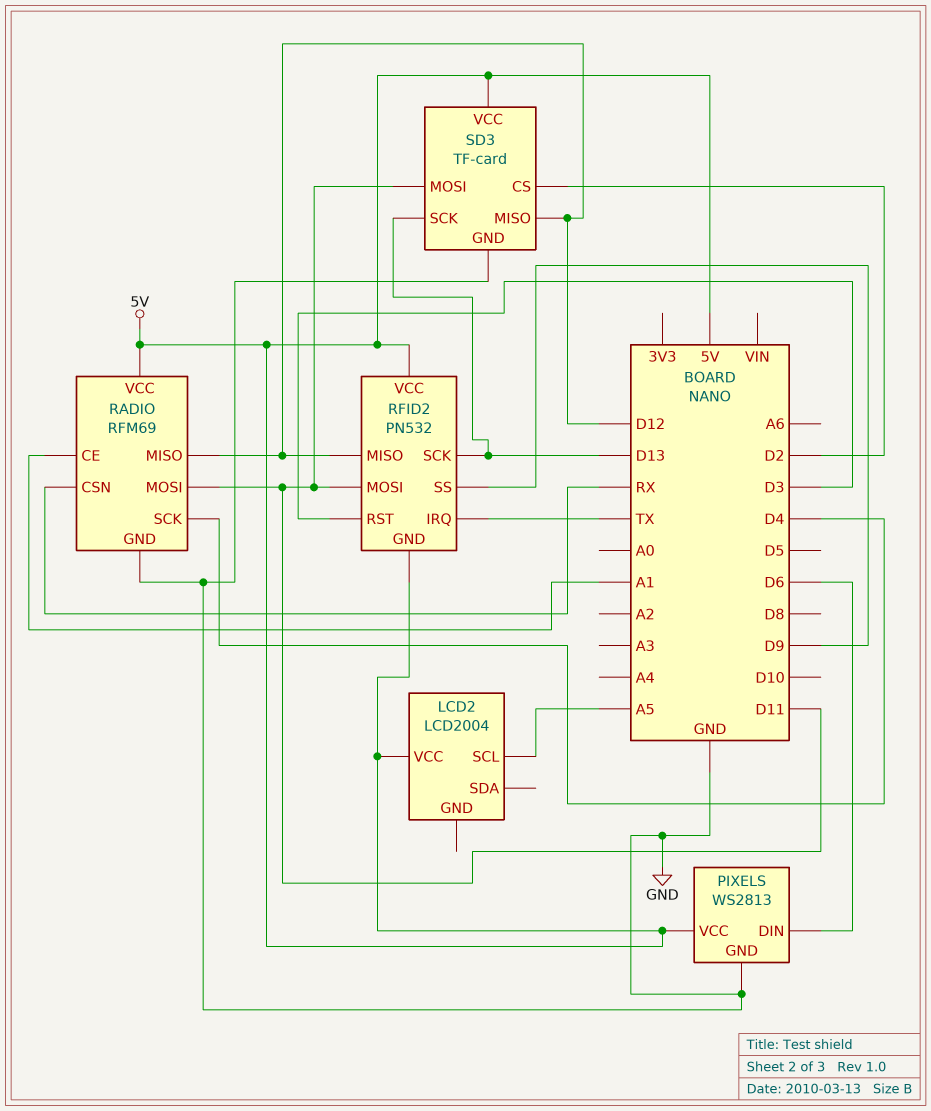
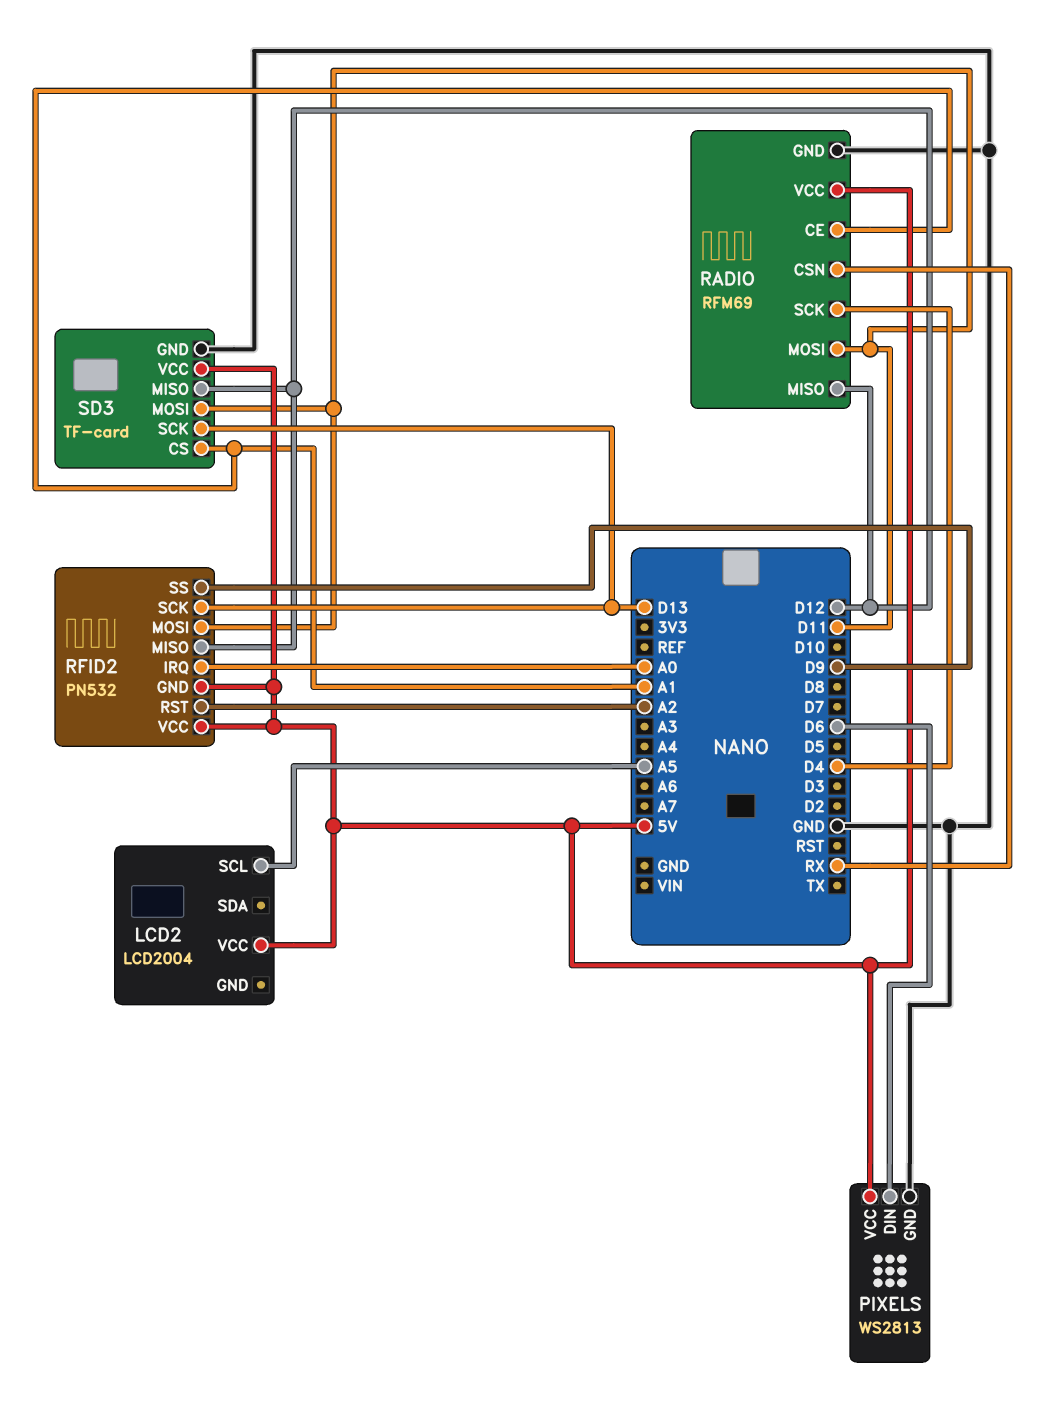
RFID2 pin IRQ: TX -> A0
RFID2 pin RST: D3 -> A2
SD3 pin CS: D2 -> A1

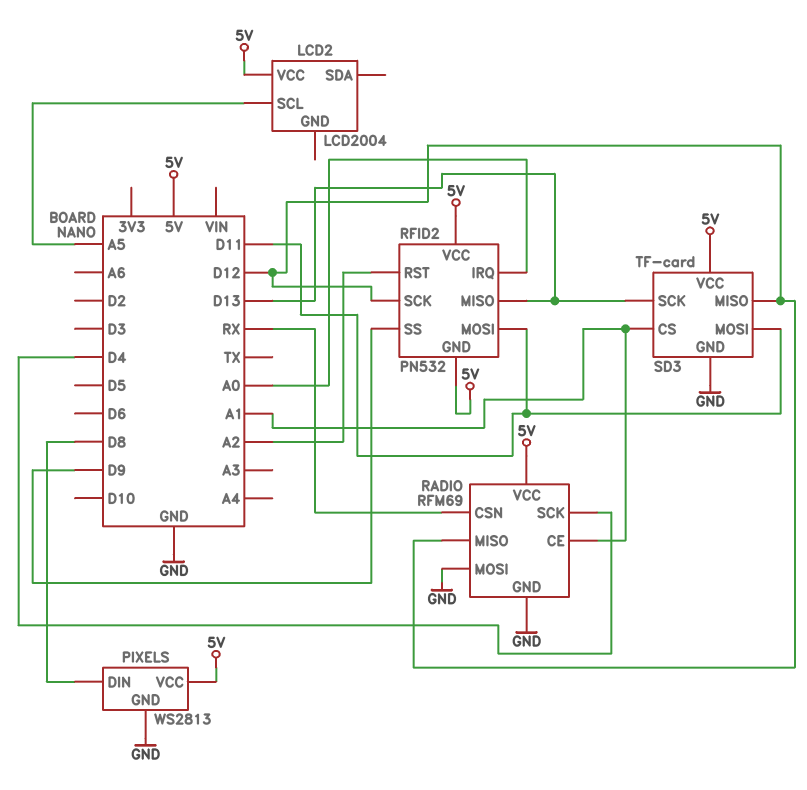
PIXELS pin DIN: D6 -> D8
RADIO pin MOSI: D11 -> GND
RFID2 pin MISO: D12 -> D13
RFID2 pin SCK: D13 -> D12

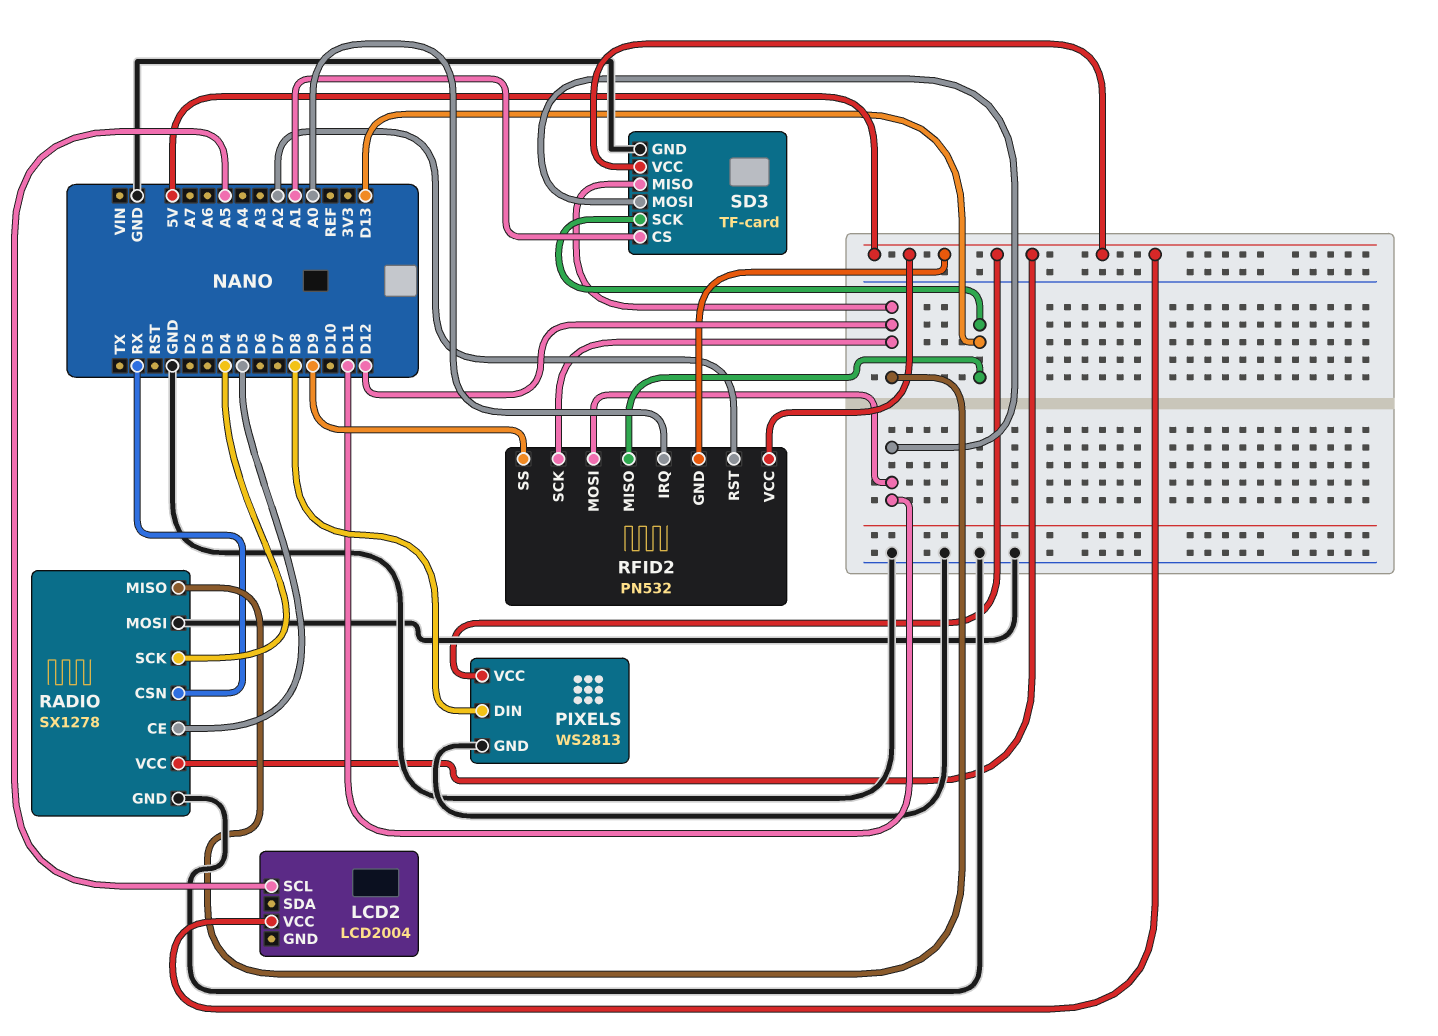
RADIO: RFM69 -> SX1278
RADIO pin CE: A1 -> D5

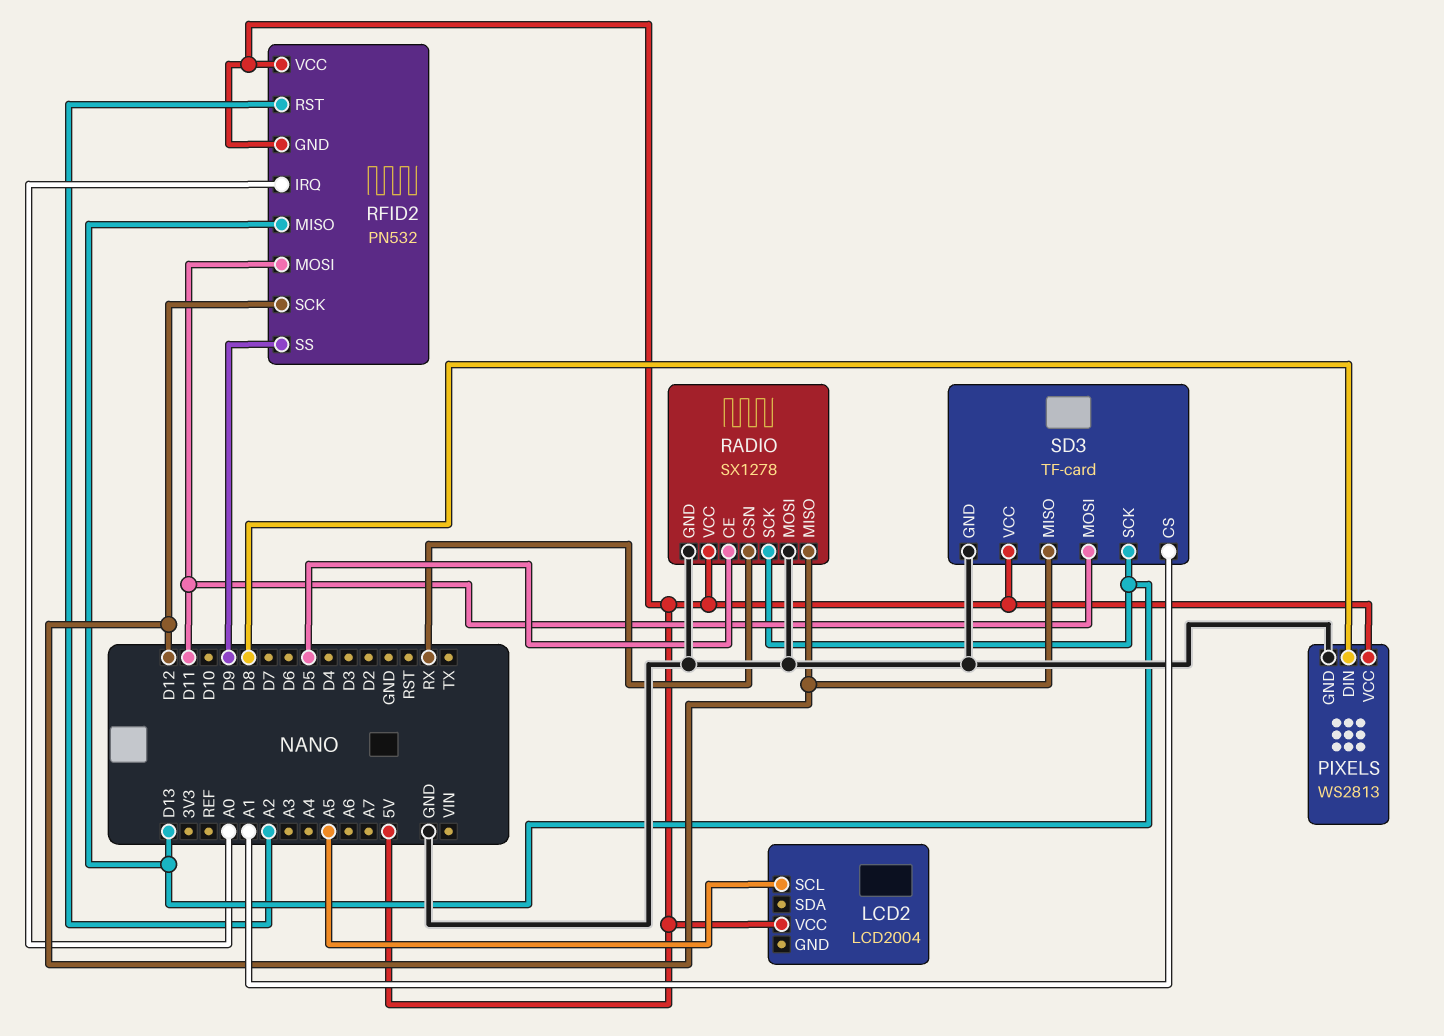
RADIO pin SCK: D4 -> D13

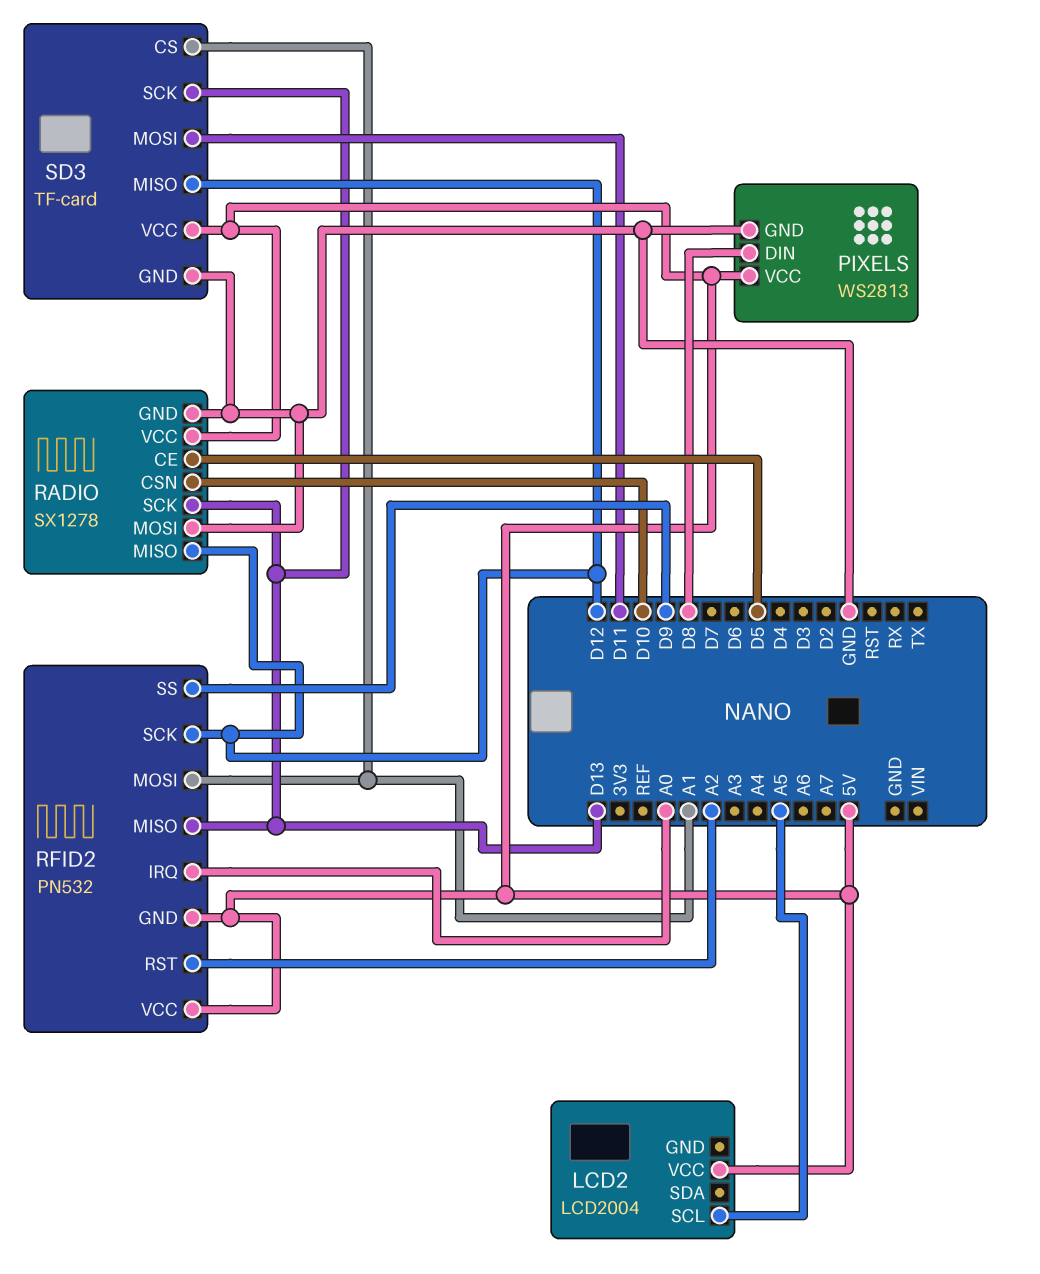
RADIO pin CSN: RX -> D10
RFID2 pin MOSI: D11 -> A1

